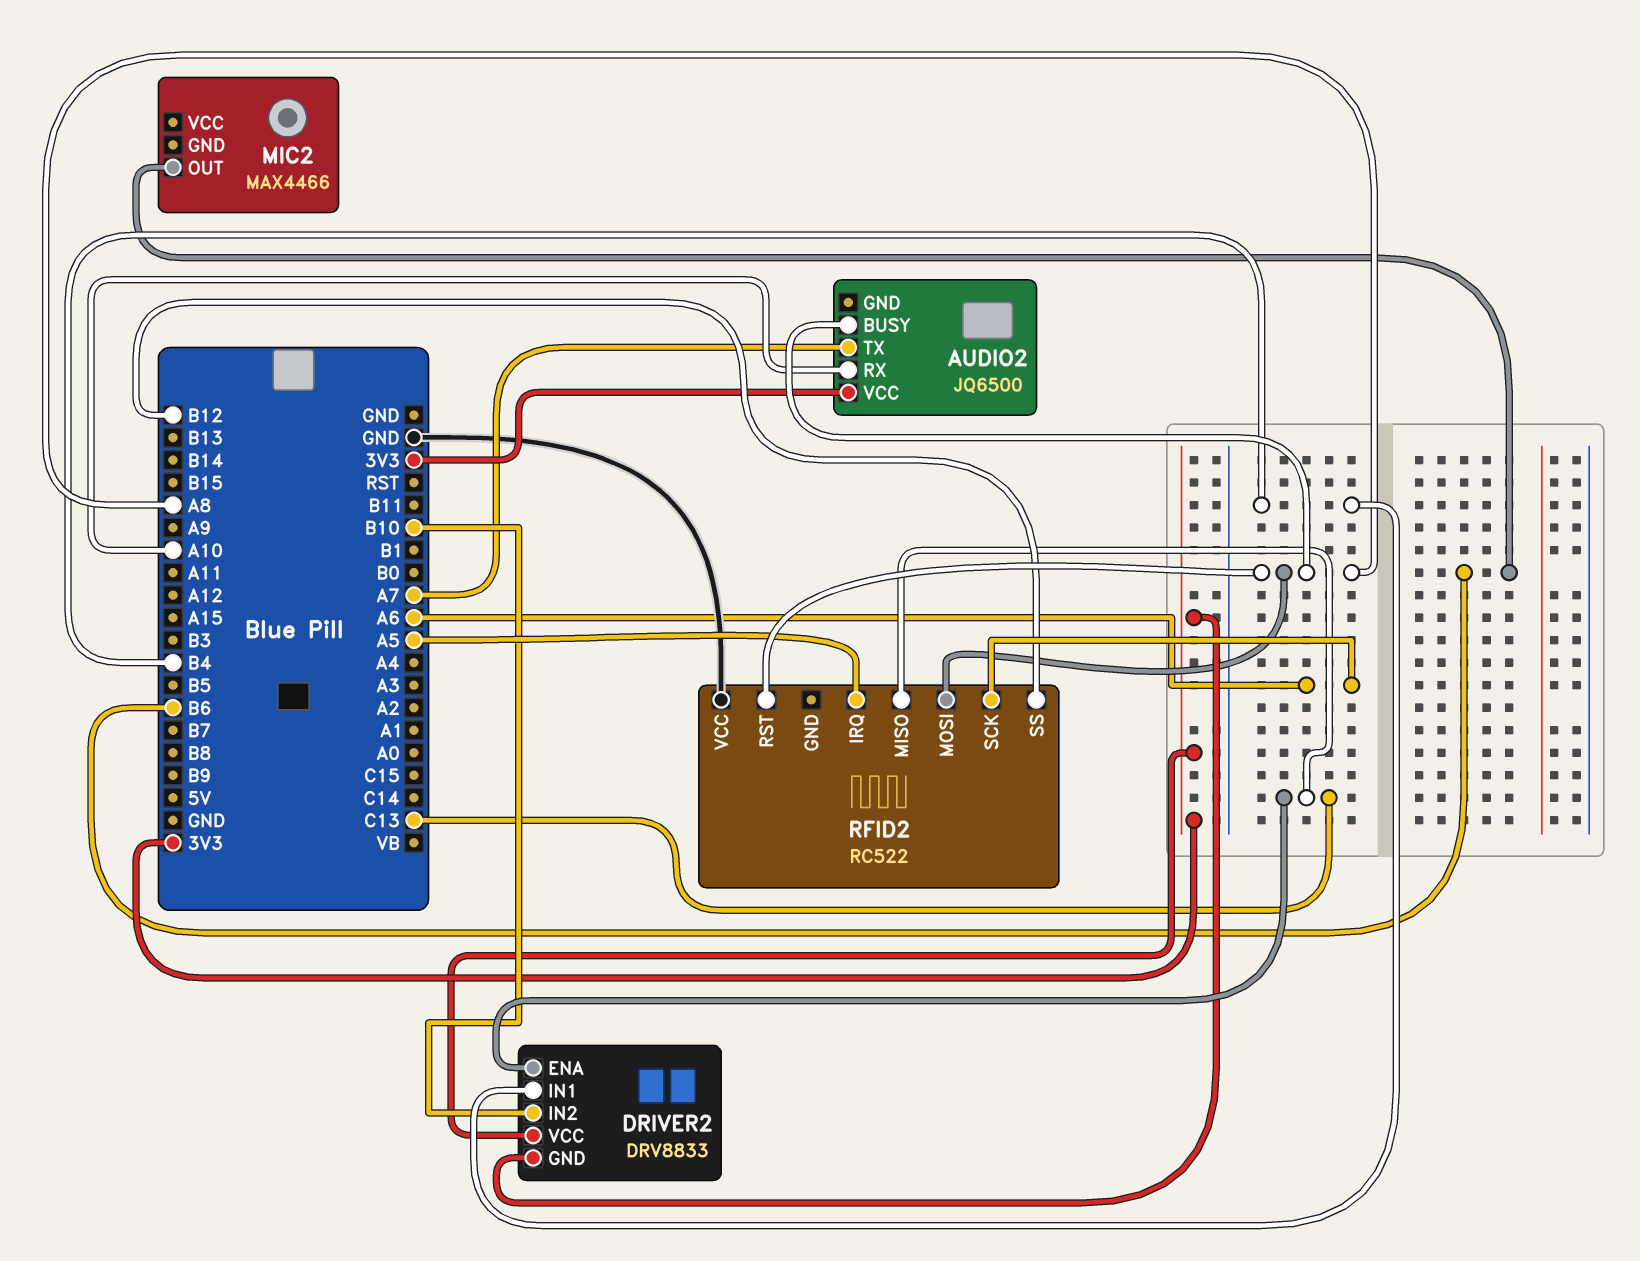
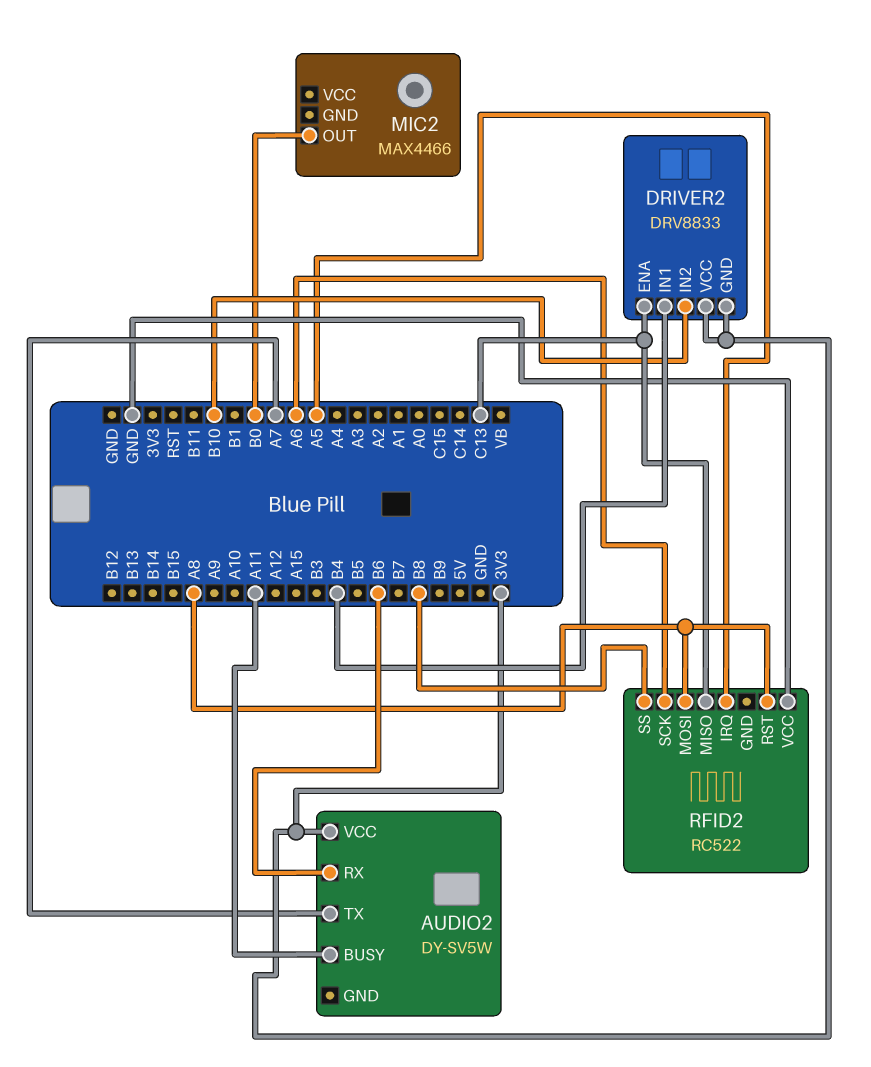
AUDIO2: JQ6500 -> DY-SV5W
AUDIO2 pin BUSY: A8 -> A11
AUDIO2 pin RX: A10 -> B6
MIC2 pin OUT: B6 -> B0
RFID2 pin SS: B12 -> B8

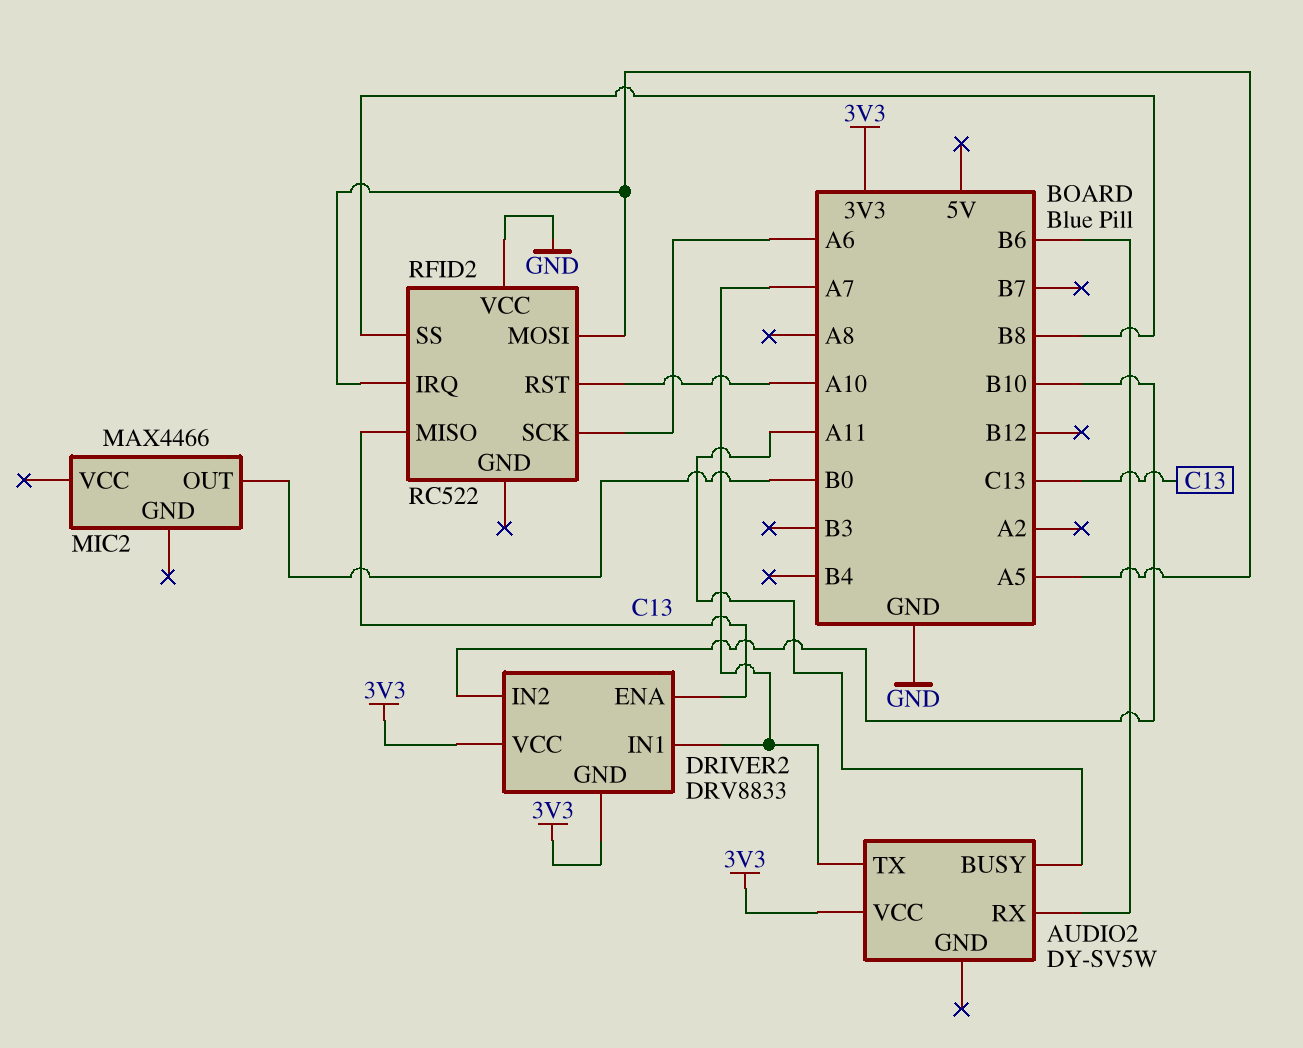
DRIVER2 pin IN1: B4 -> A7
RFID2 pin MOSI: A8 -> A5
RFID2 pin RST: A8 -> A10

